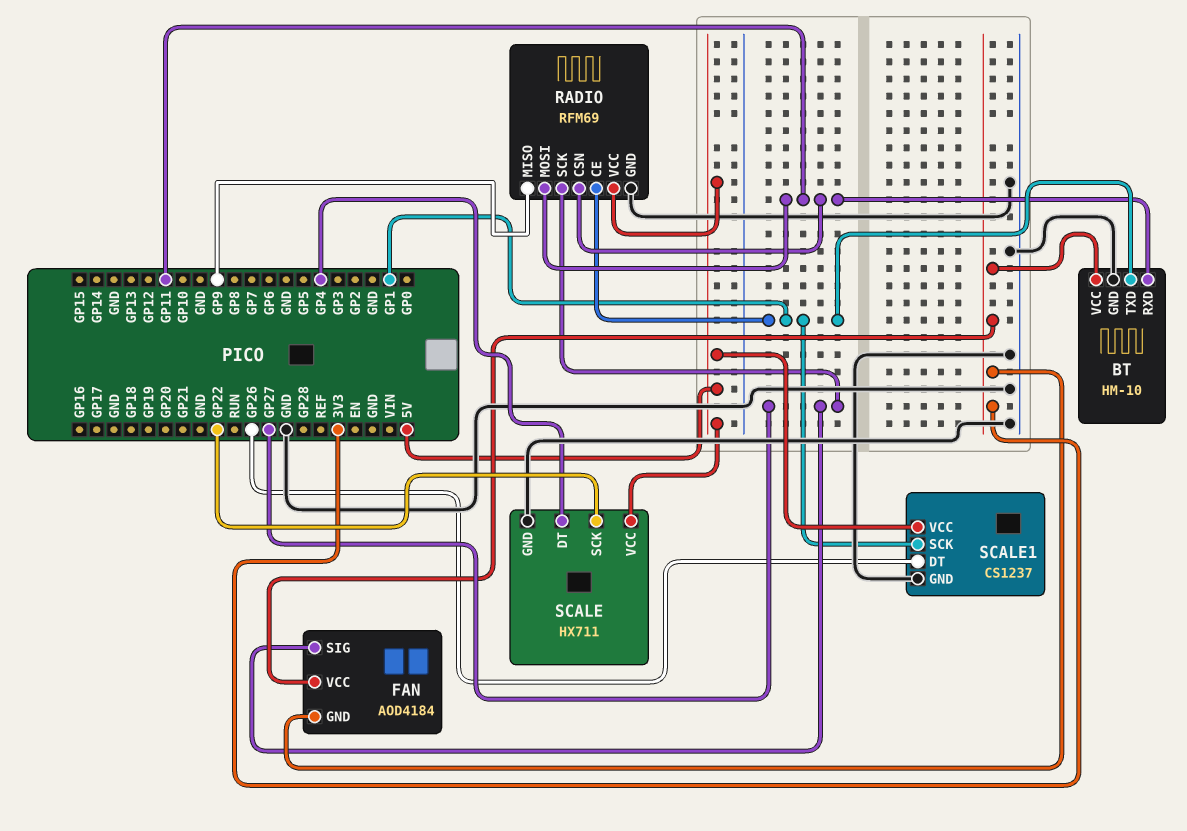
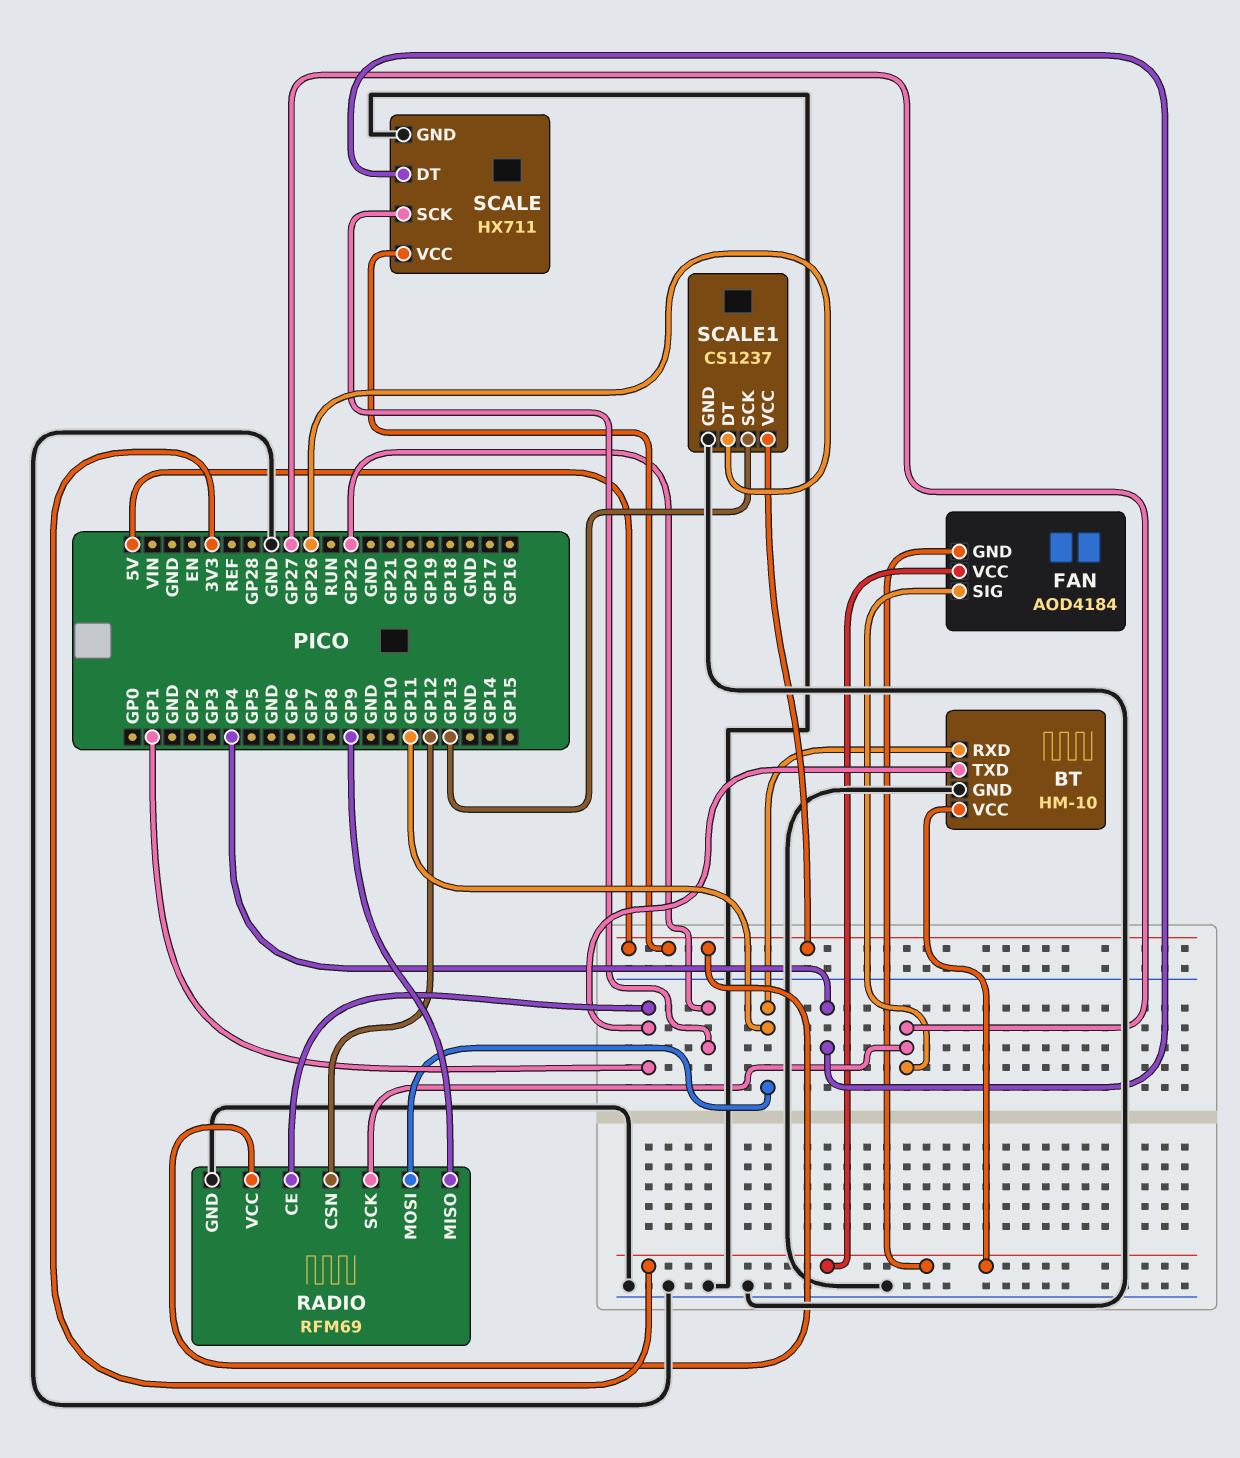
RADIO pin CSN: GP11 -> GP12
SCALE1 pin SCK: GP1 -> GP13

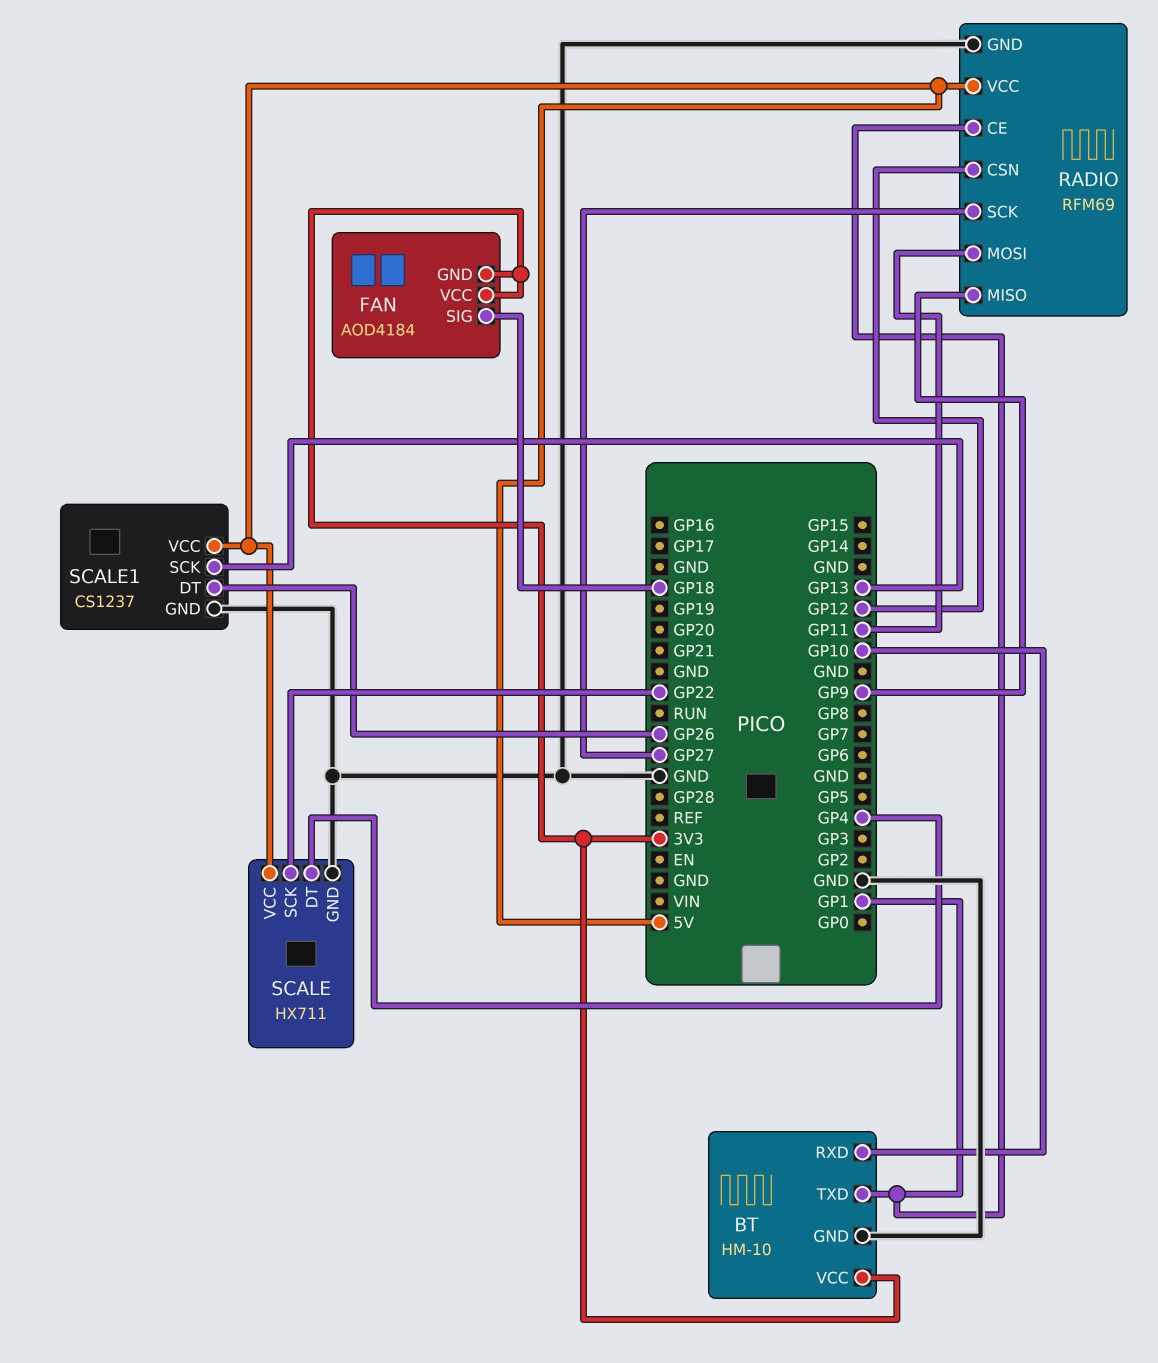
BT pin RXD: GP11 -> GP10
FAN pin SIG: GP27 -> GP18

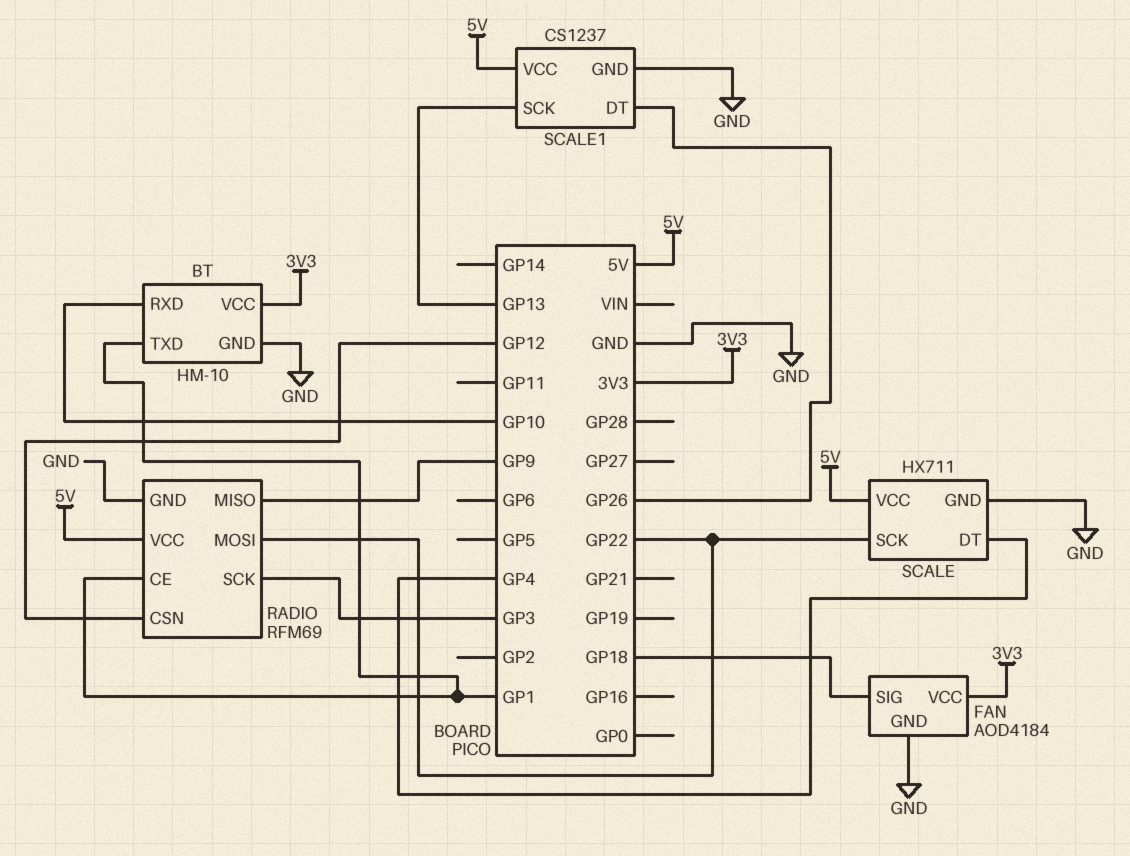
FAN pin GND: 3V3 -> GND
RADIO pin MOSI: GP11 -> GP22
RADIO pin SCK: GP27 -> GP3

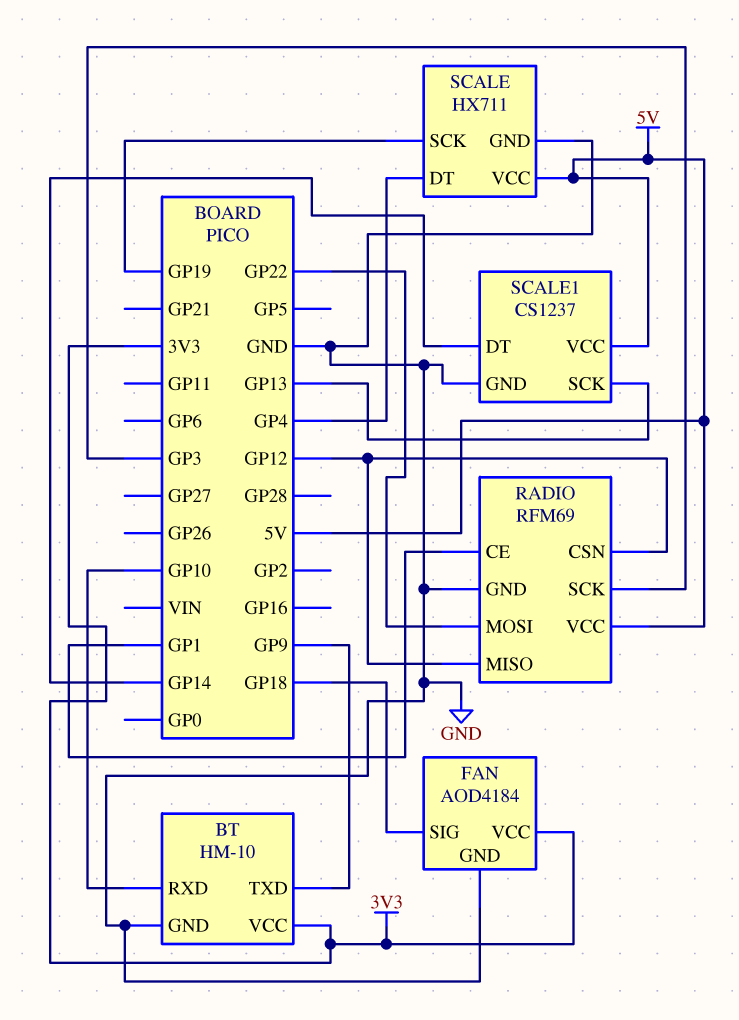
BT pin TXD: GP1 -> GP9
RADIO pin MISO: GP9 -> GP12
SCALE pin SCK: GP22 -> GP19
SCALE1 pin DT: GP26 -> GP14

